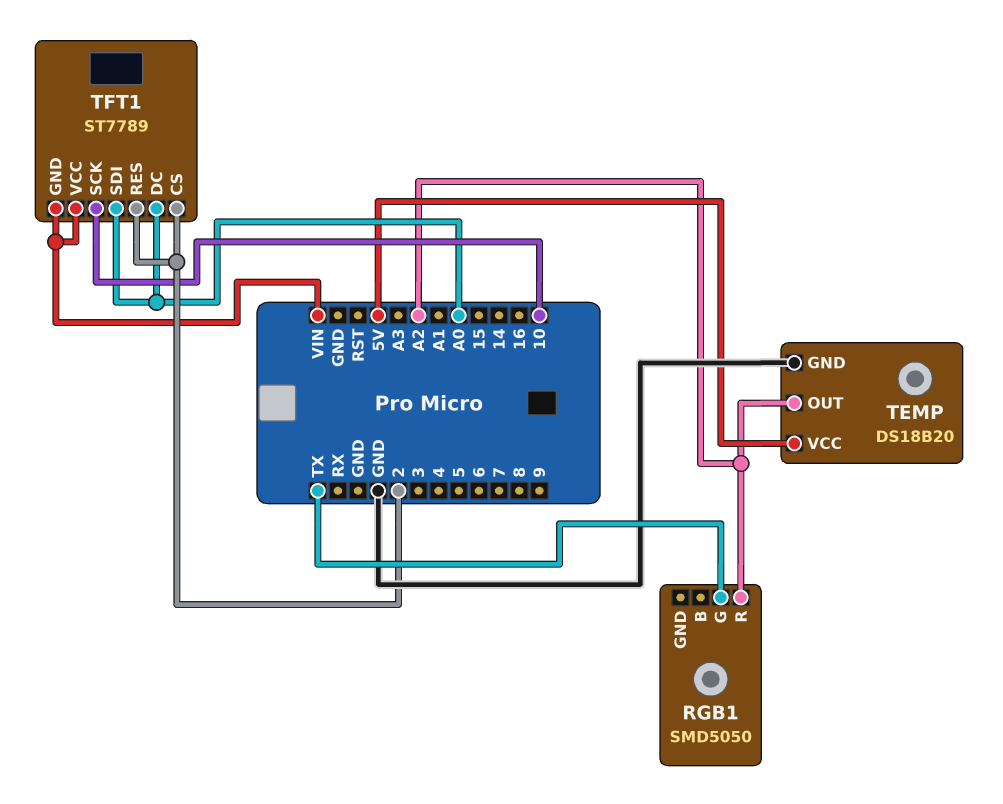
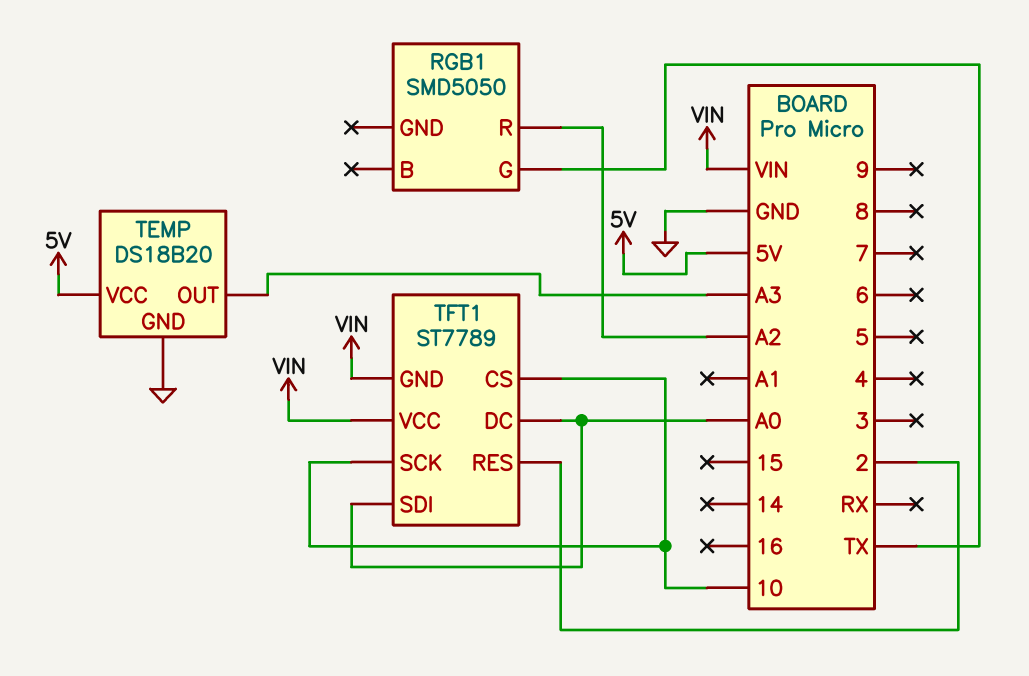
TEMP pin OUT: A2 -> A3
TFT1 pin CS: 2 -> 10

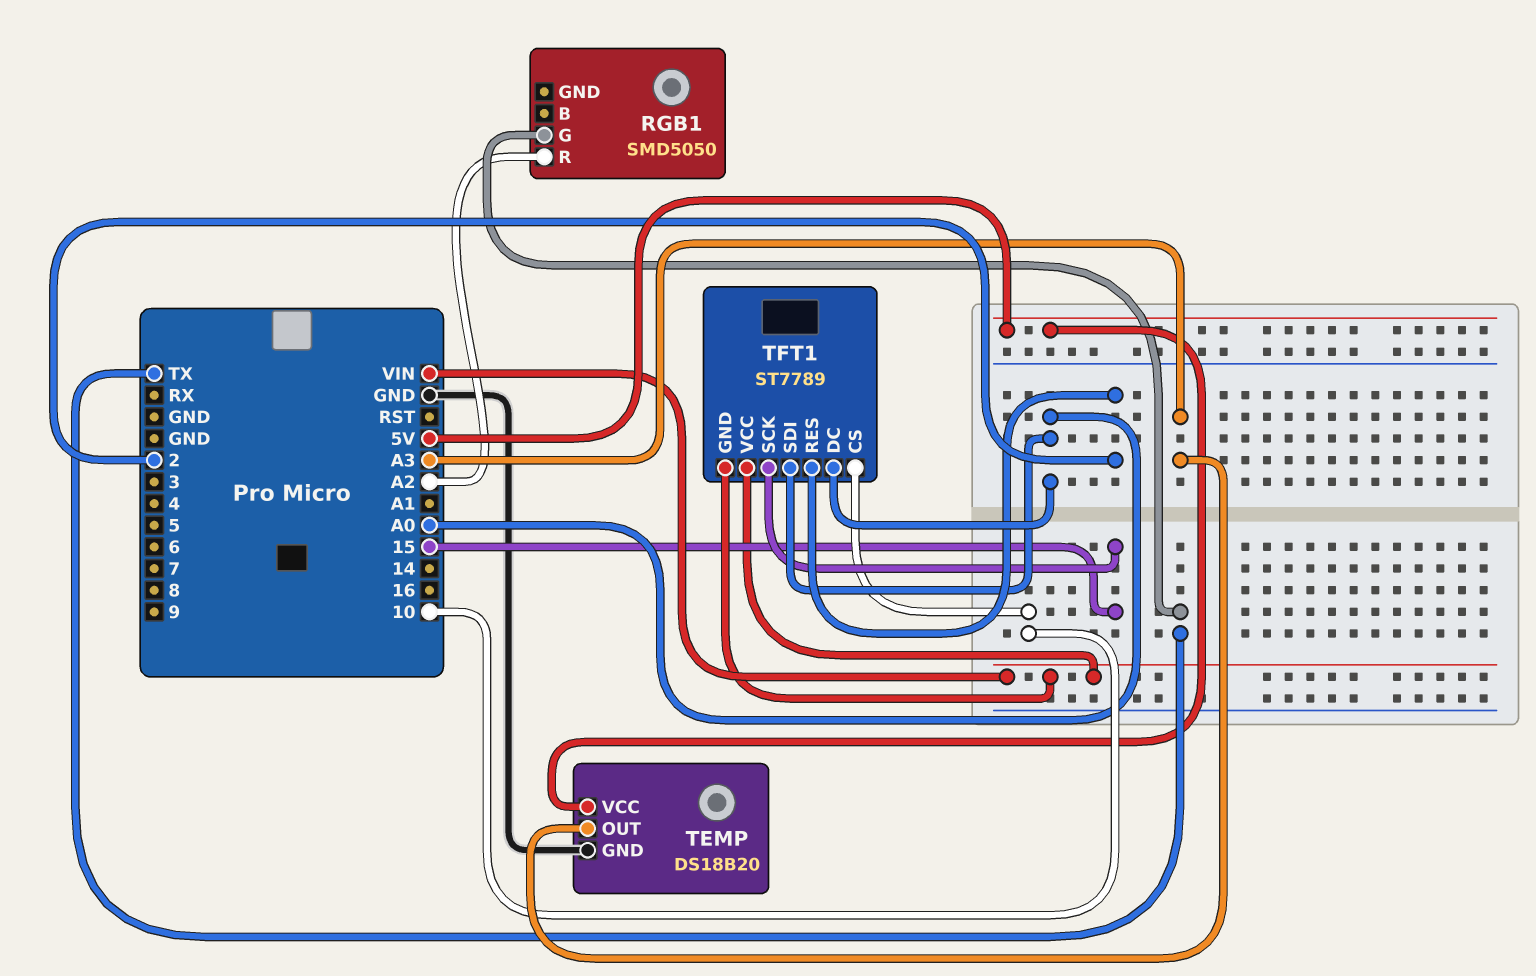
TFT1 pin SCK: 10 -> 15

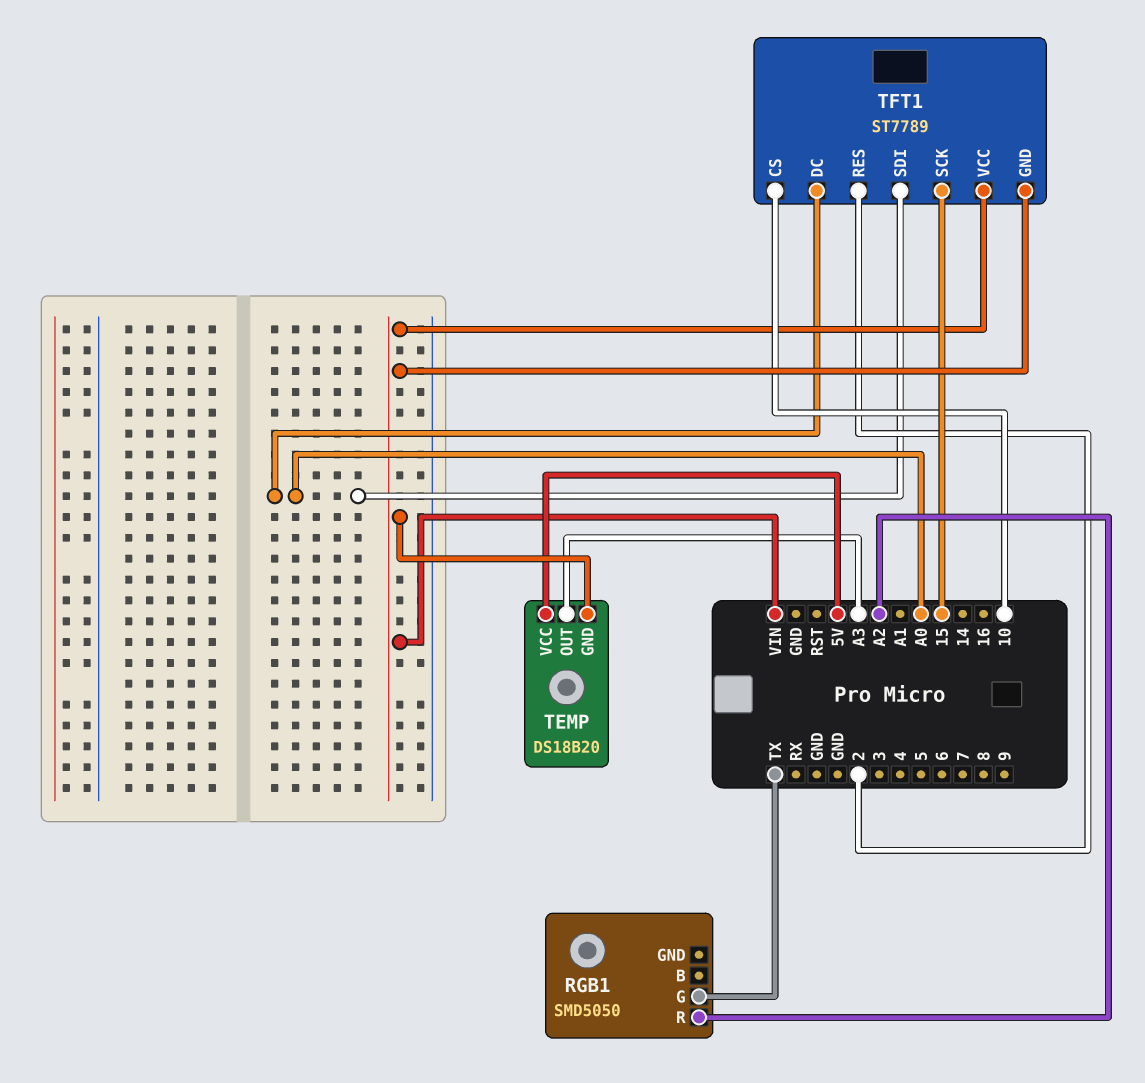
TEMP pin GND: GND -> VIN

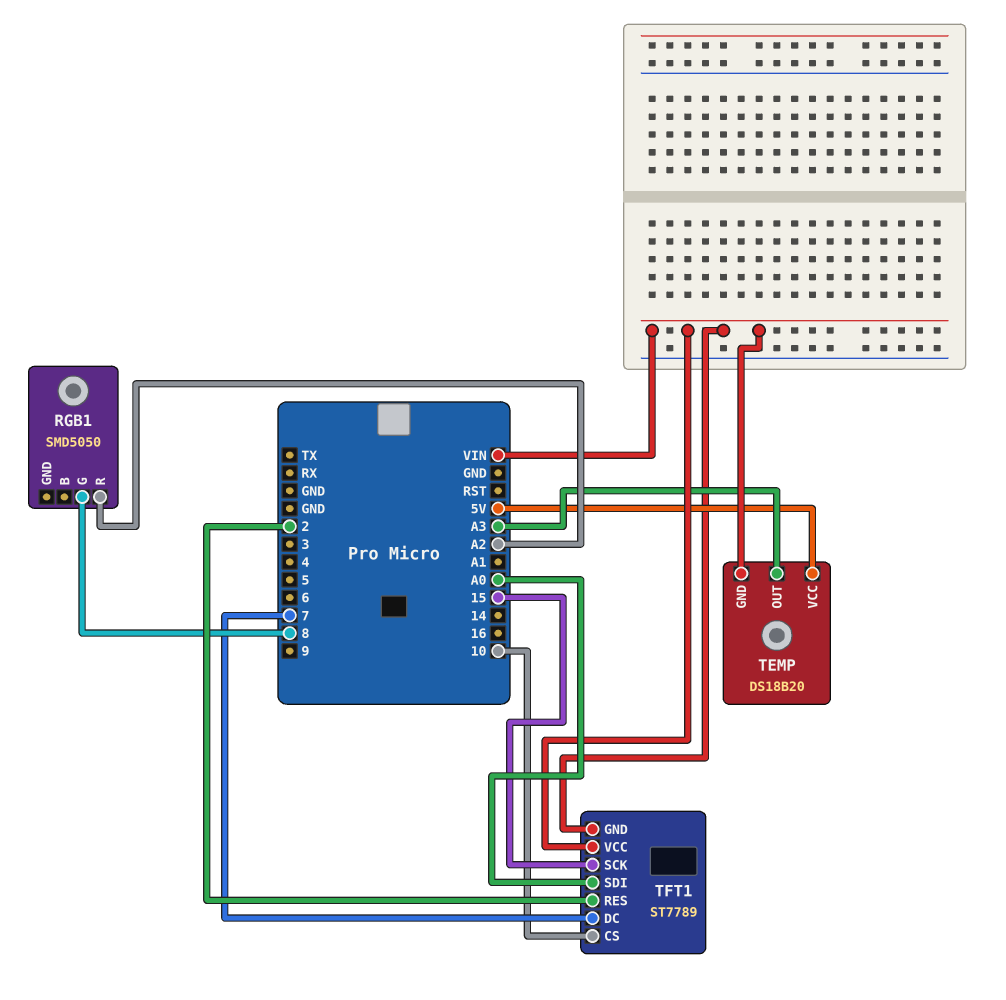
RGB1 pin G: TX -> 8
TFT1 pin DC: A0 -> 7

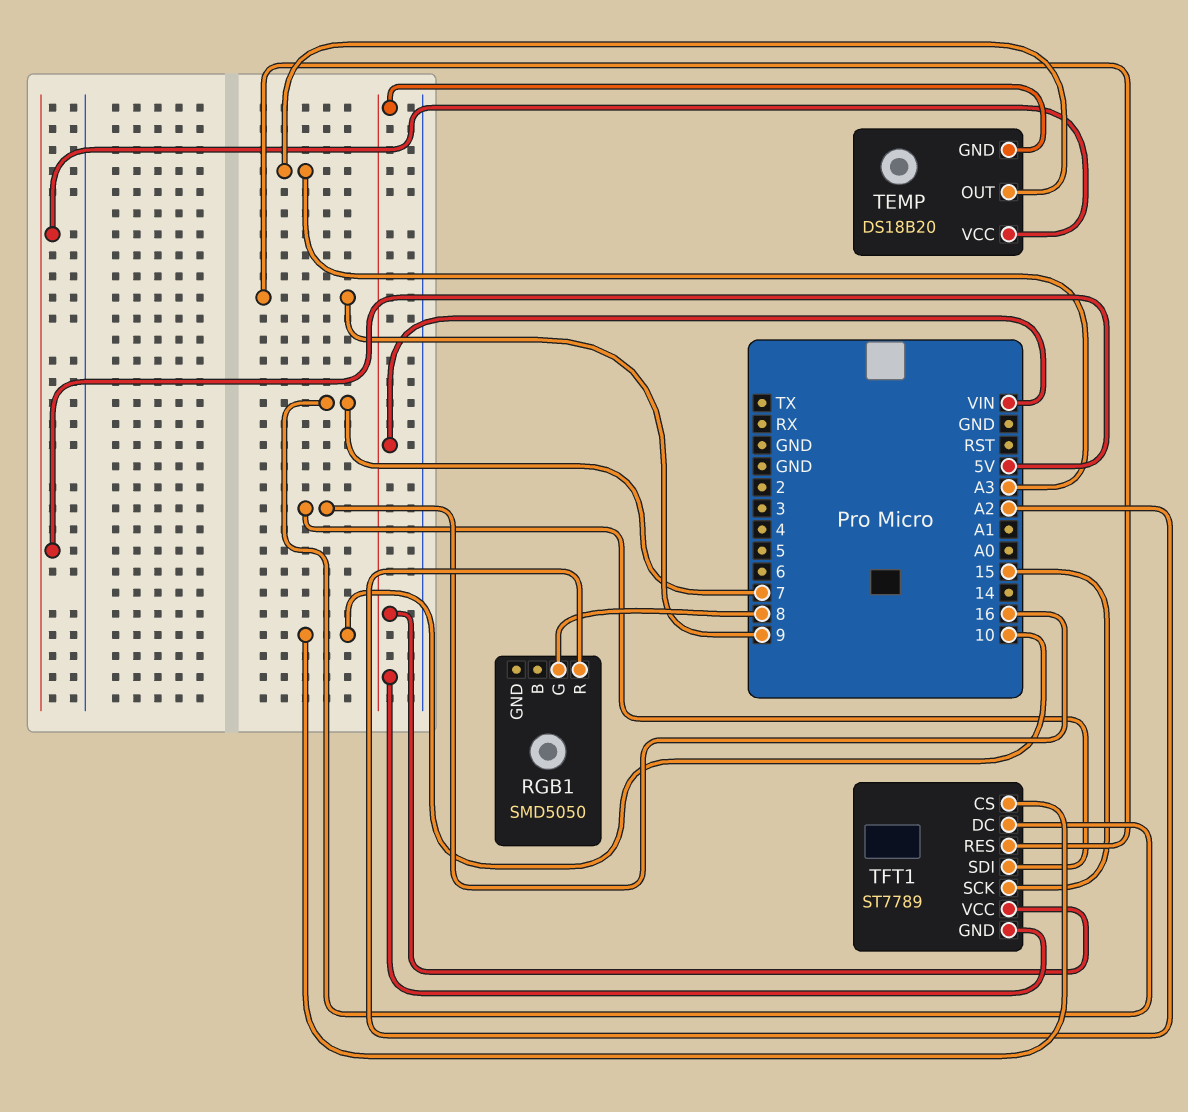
TFT1 pin RES: 2 -> 9
TFT1 pin SDI: A0 -> 16

